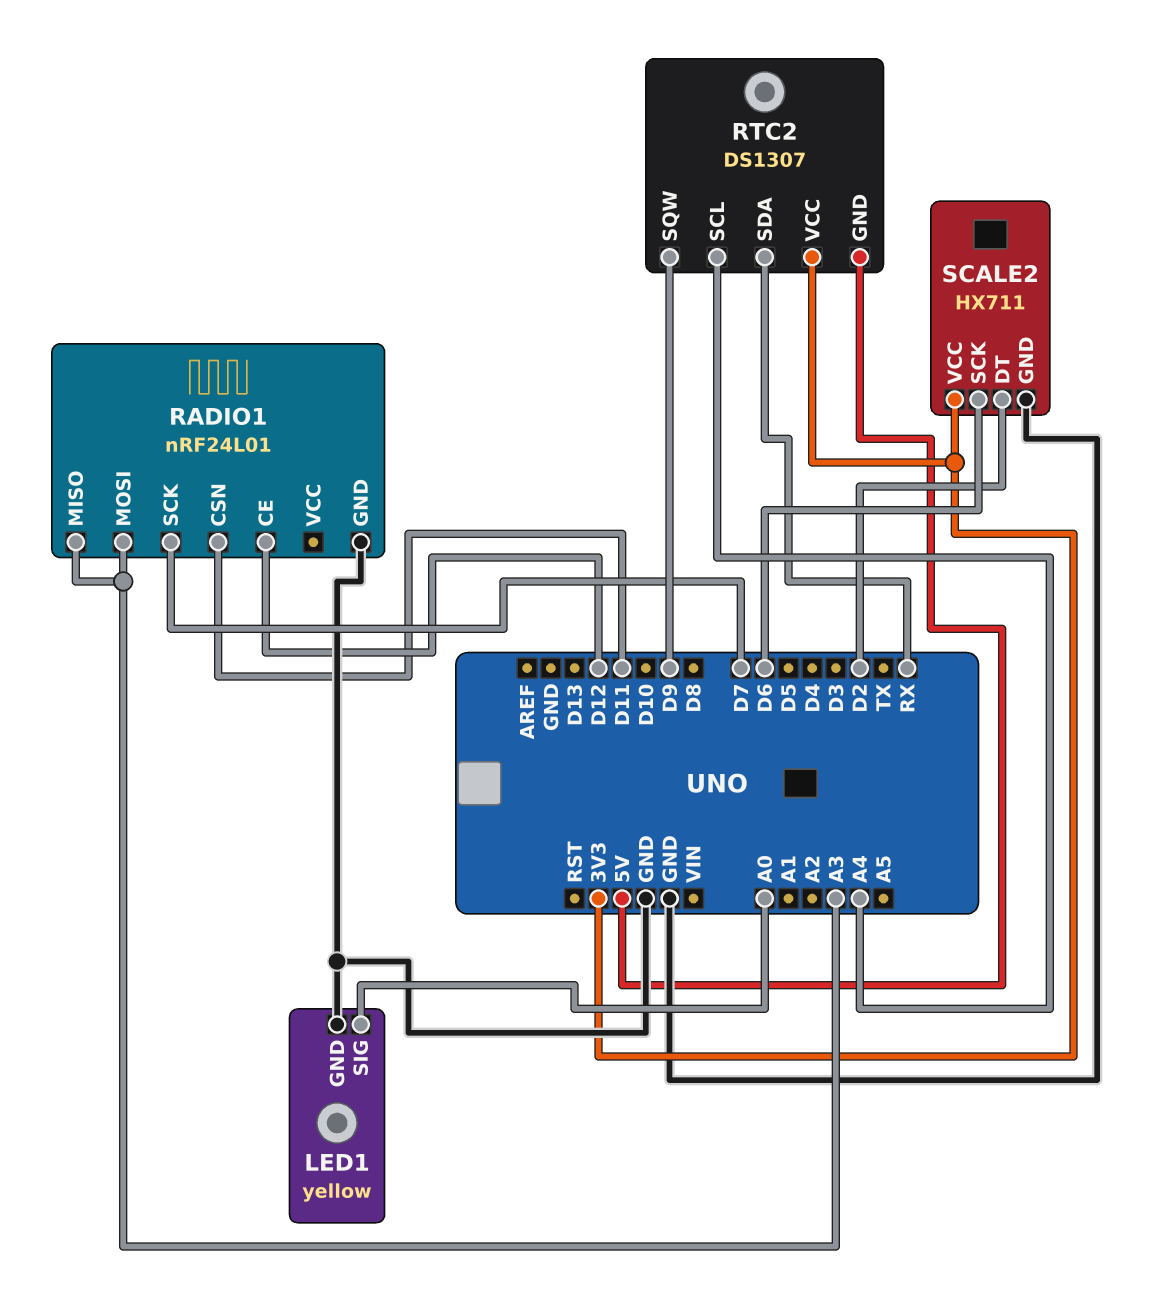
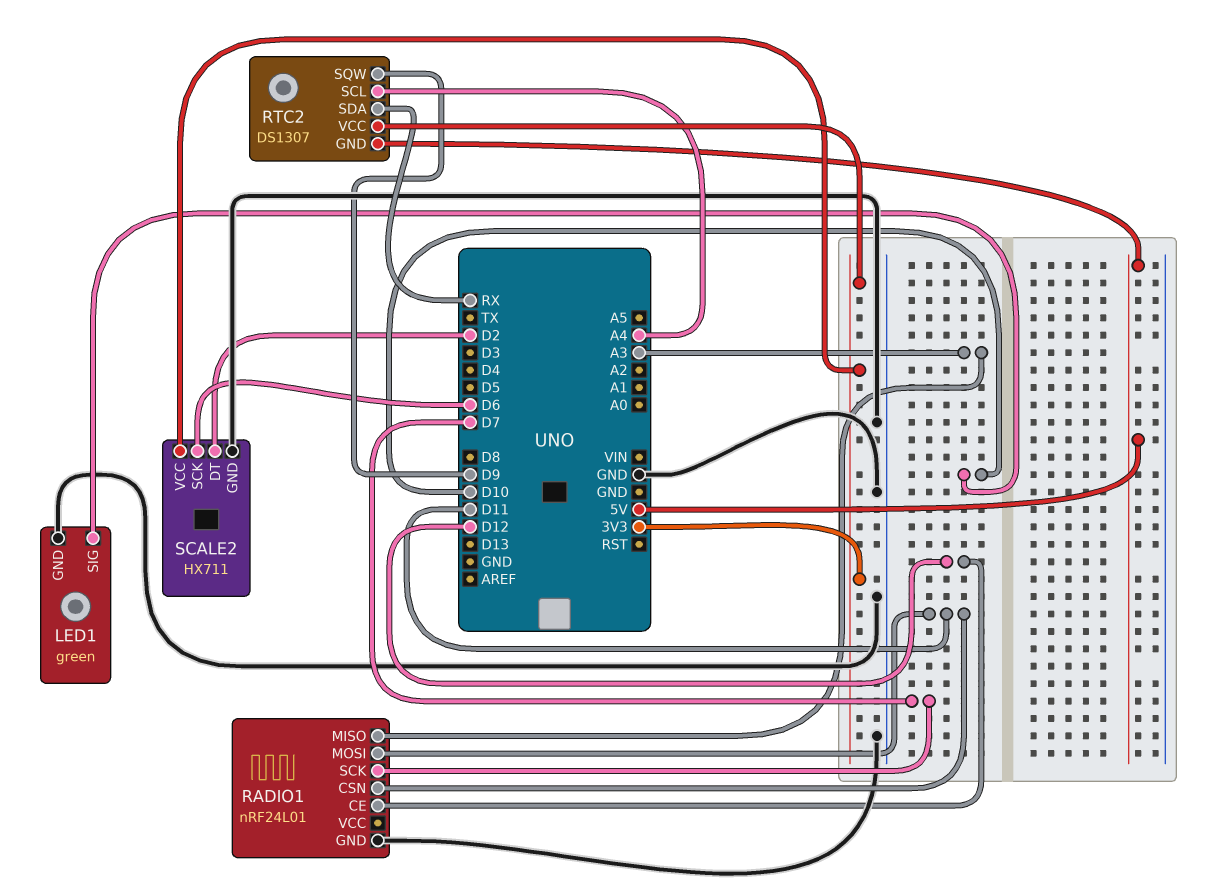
LED1: yellow -> green
LED1 pin SIG: A0 -> D10
RADIO1 pin MOSI: A3 -> D11

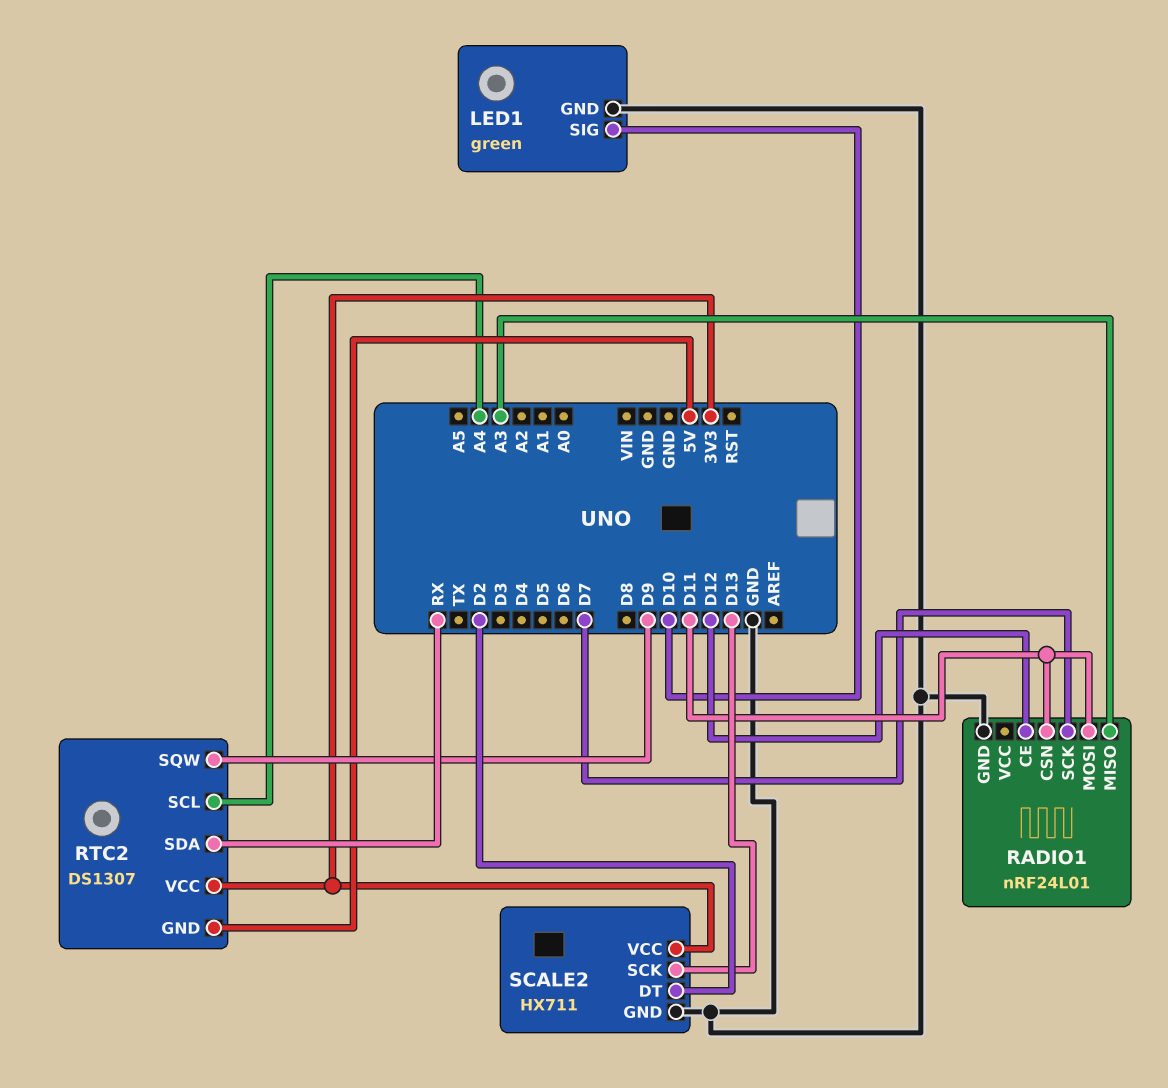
SCALE2 pin SCK: D6 -> D13

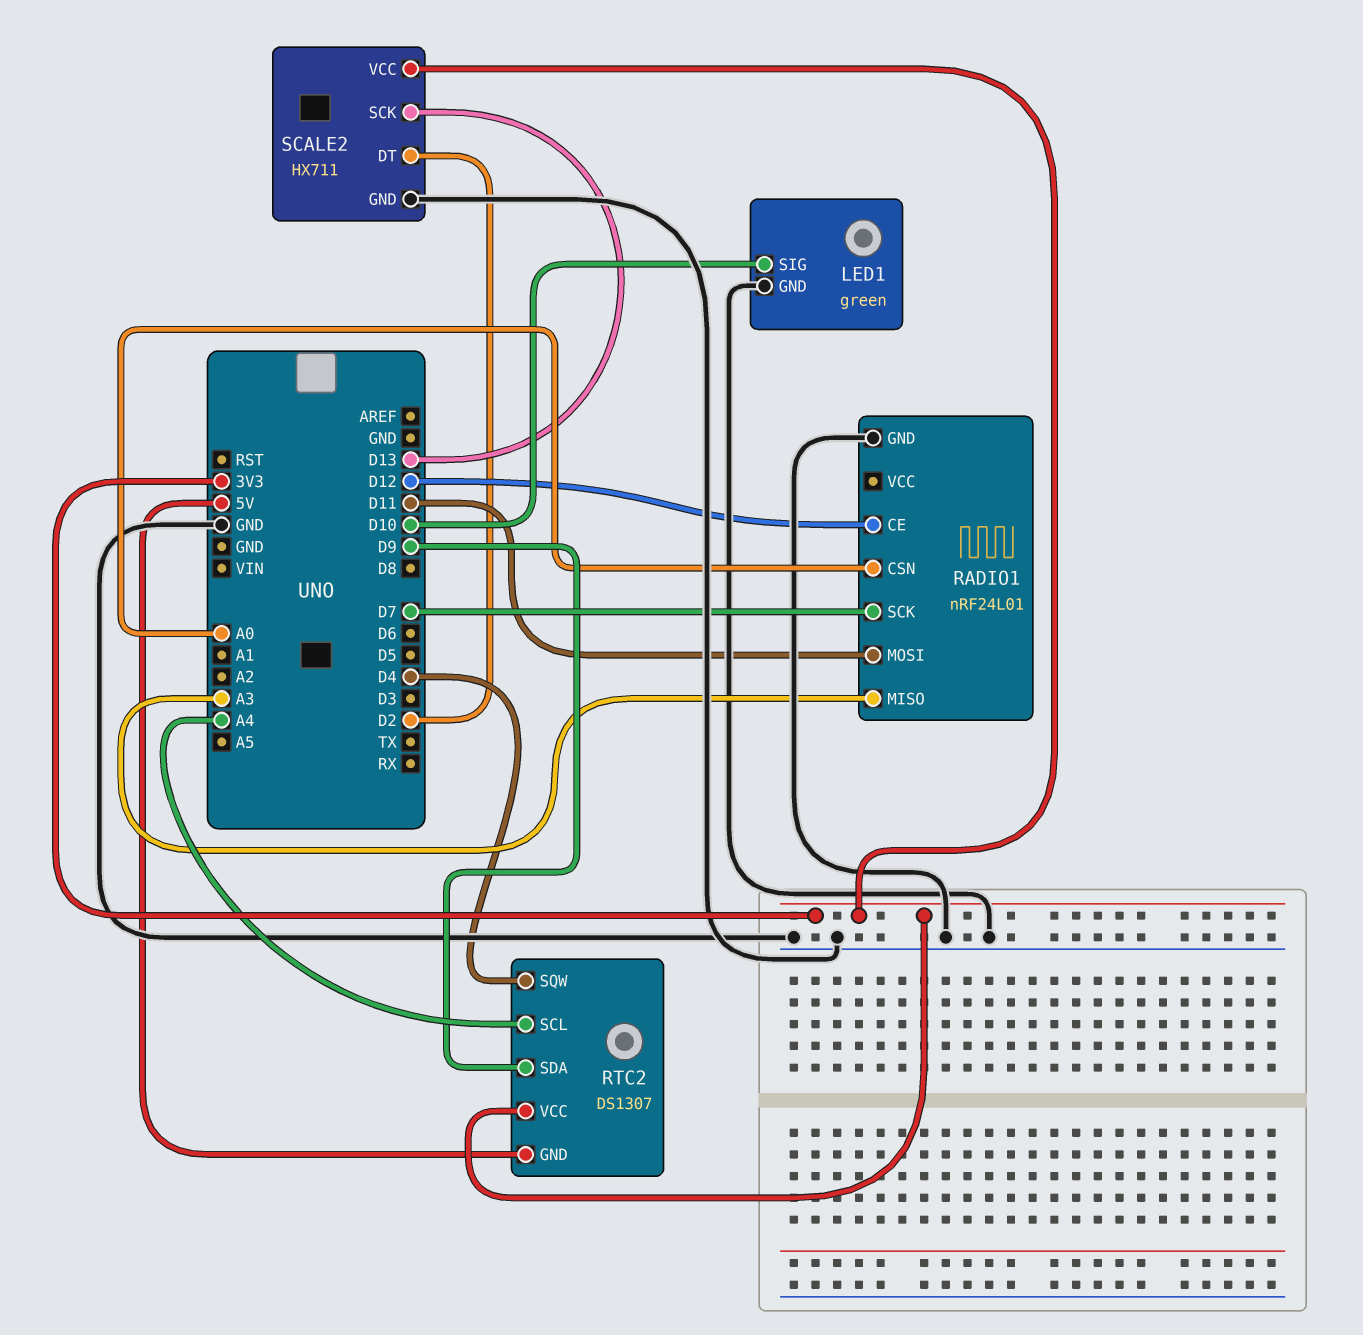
RADIO1 pin CSN: D11 -> A0
RTC2 pin SDA: RX -> D9
RTC2 pin SQW: D9 -> D4

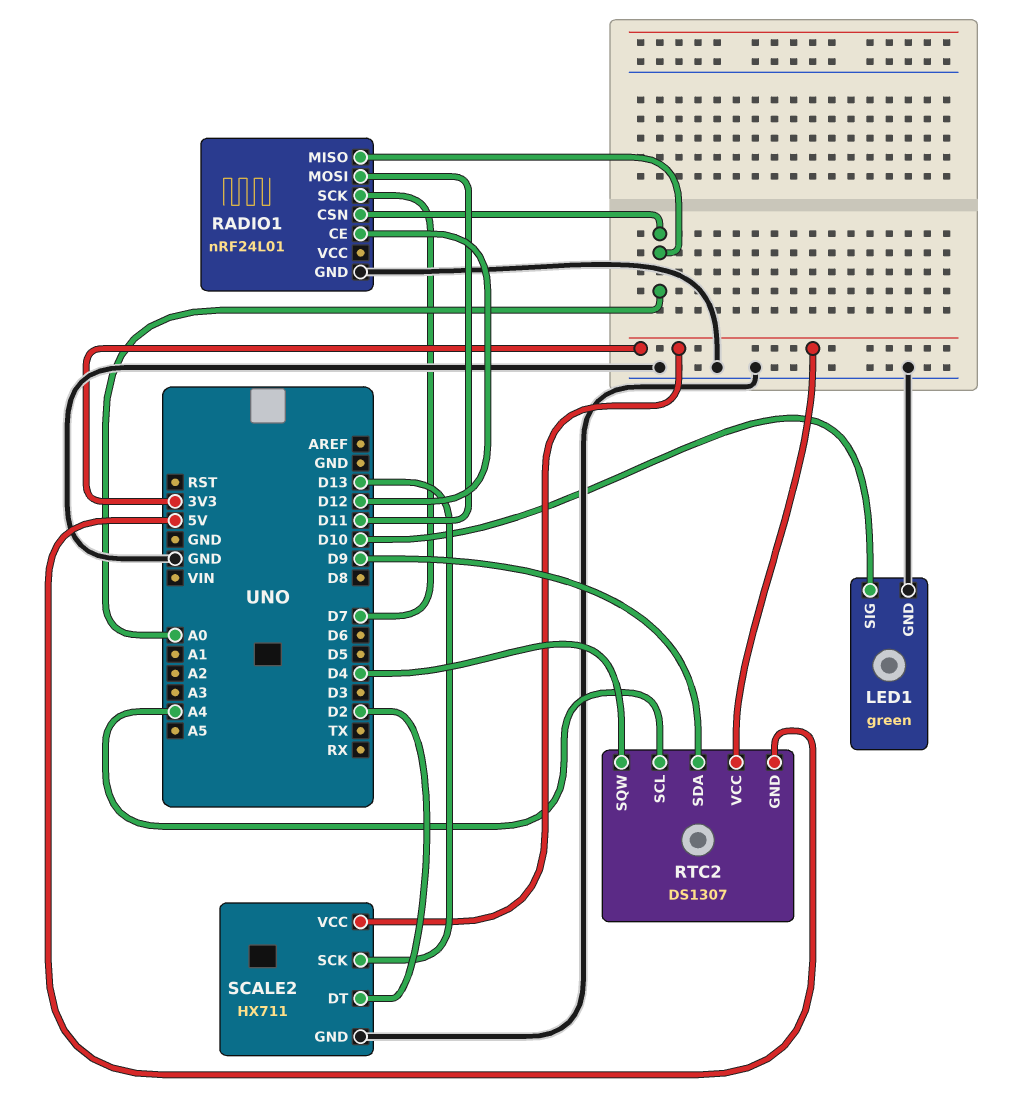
RADIO1 pin MISO: A3 -> A0

